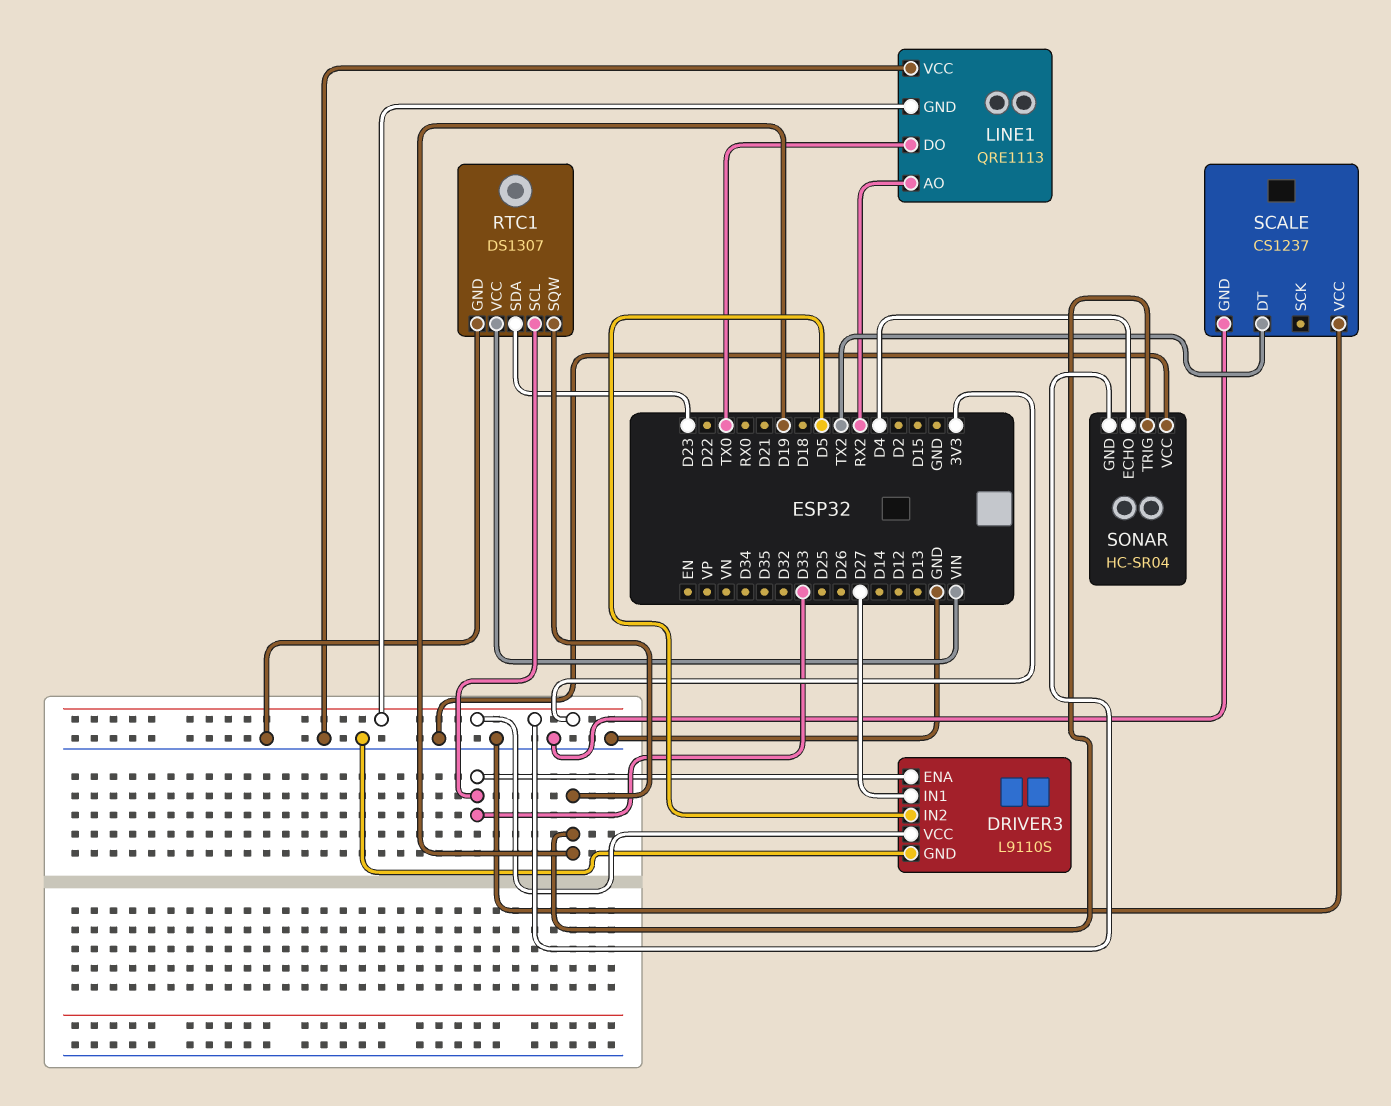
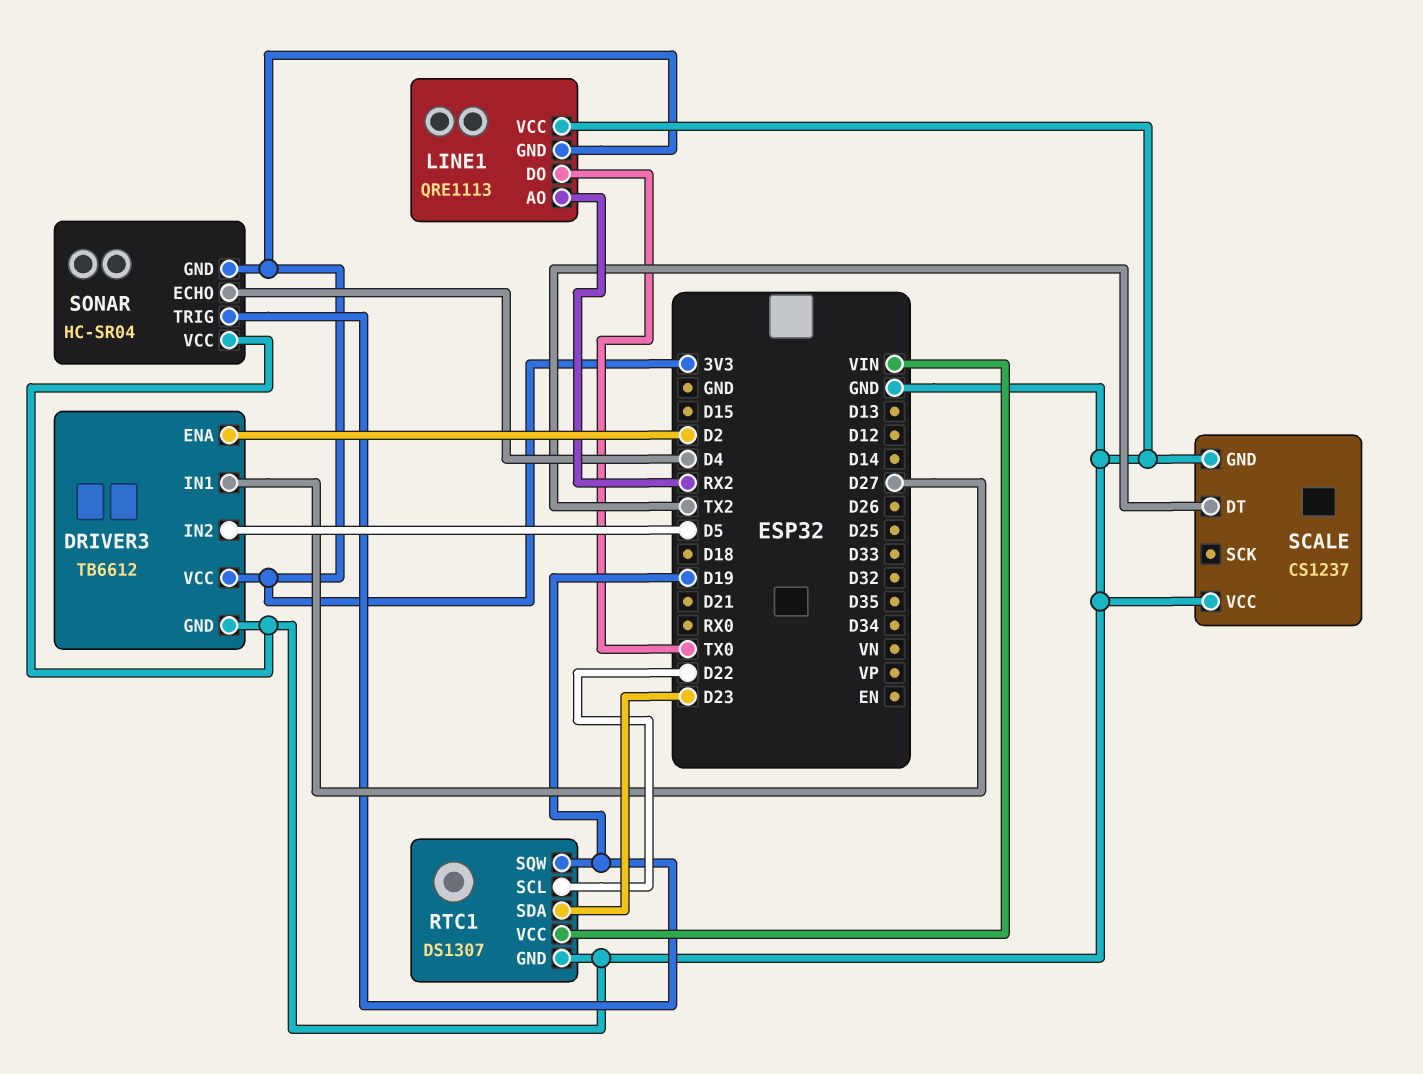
DRIVER3: L9110S -> TB6612
DRIVER3 pin ENA: D33 -> D2
RTC1 pin SCL: D33 -> D22

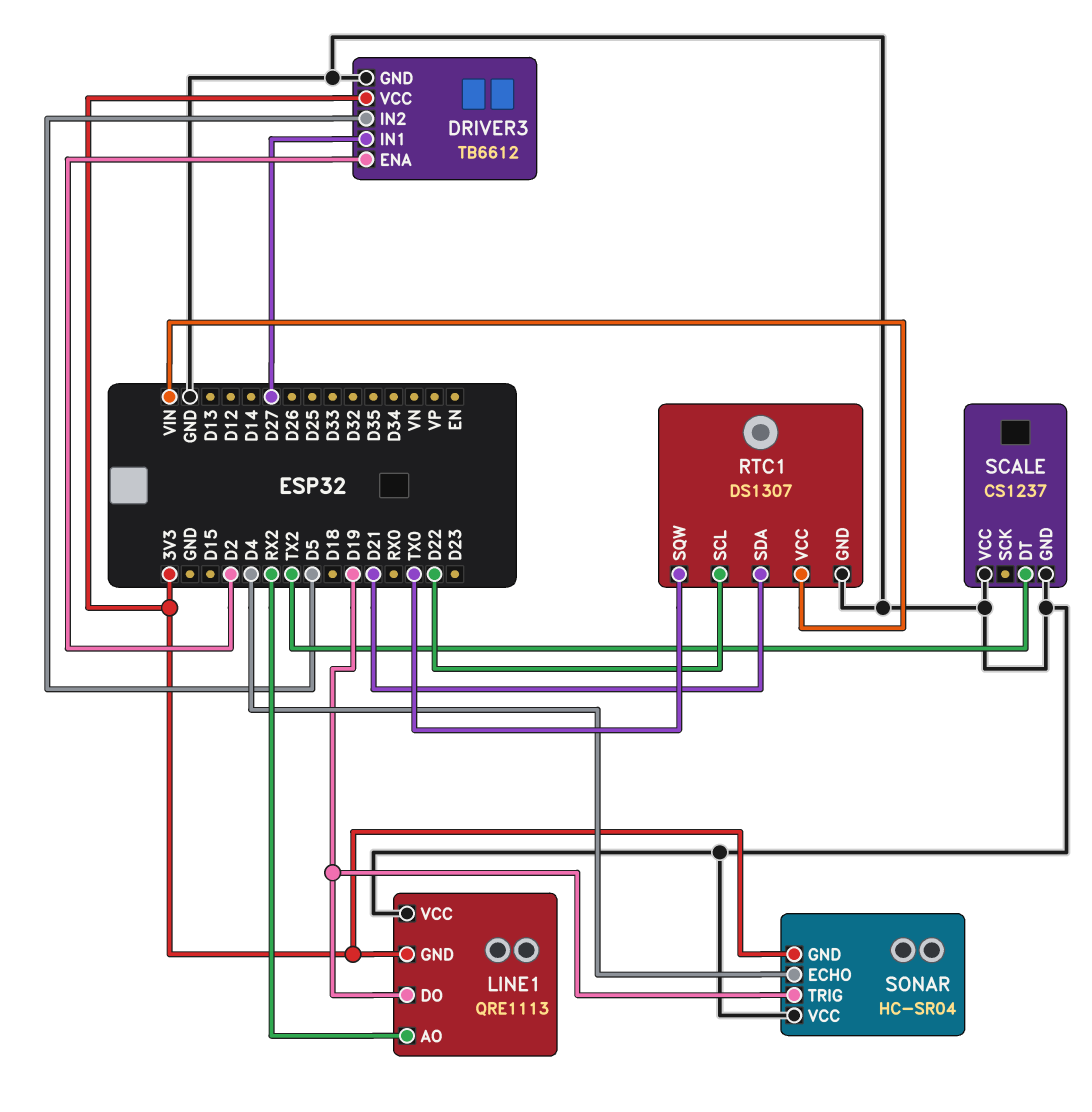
LINE1 pin DO: TX0 -> D19
RTC1 pin SDA: D23 -> D21
RTC1 pin SQW: D19 -> TX0

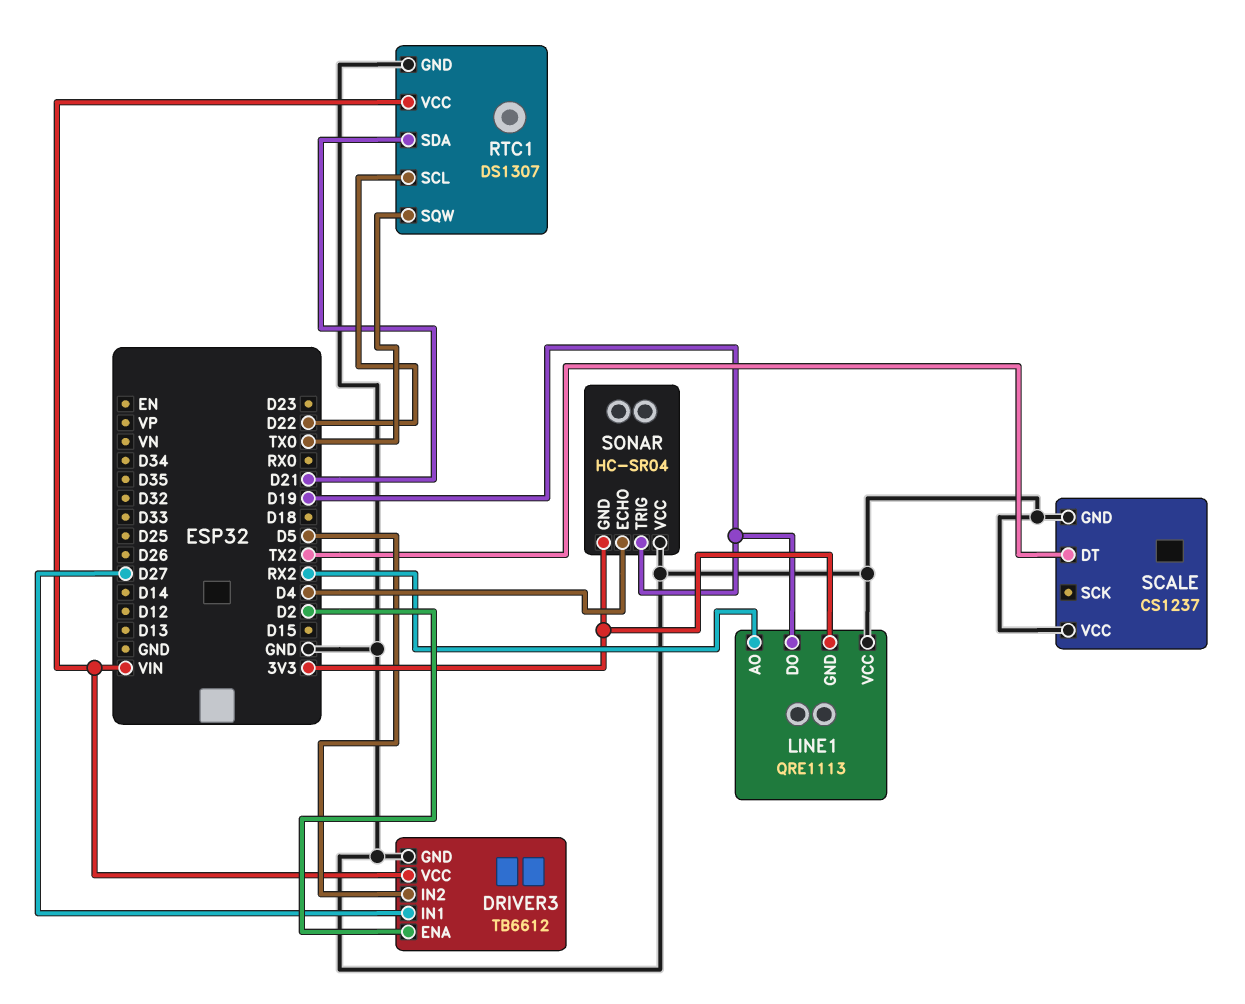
DRIVER3 pin VCC: 3V3 -> VIN

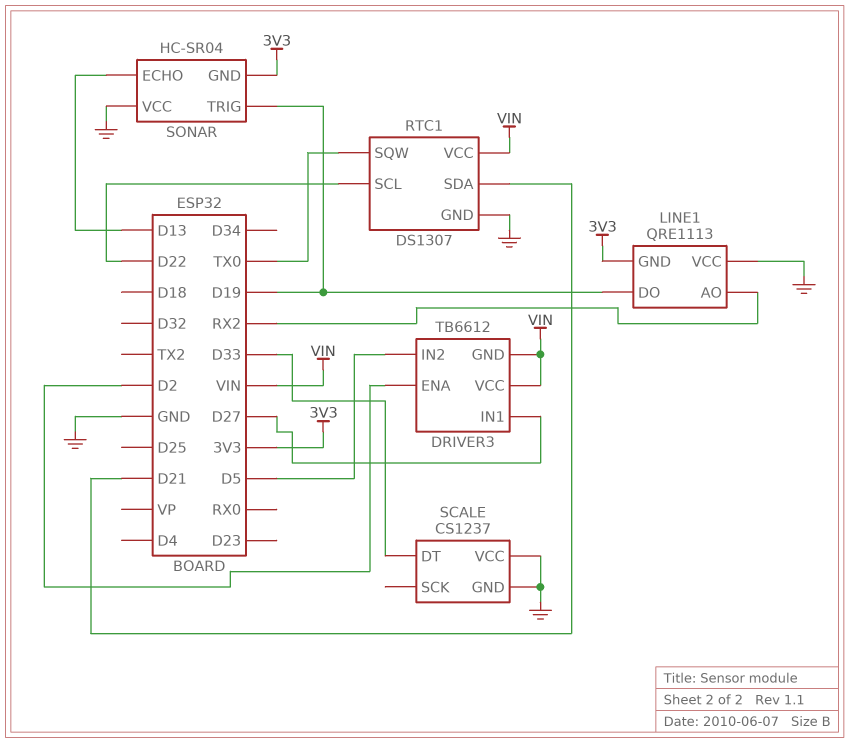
DRIVER3 pin GND: GND -> VIN
SCALE pin DT: TX2 -> D33
SONAR pin ECHO: D4 -> D13

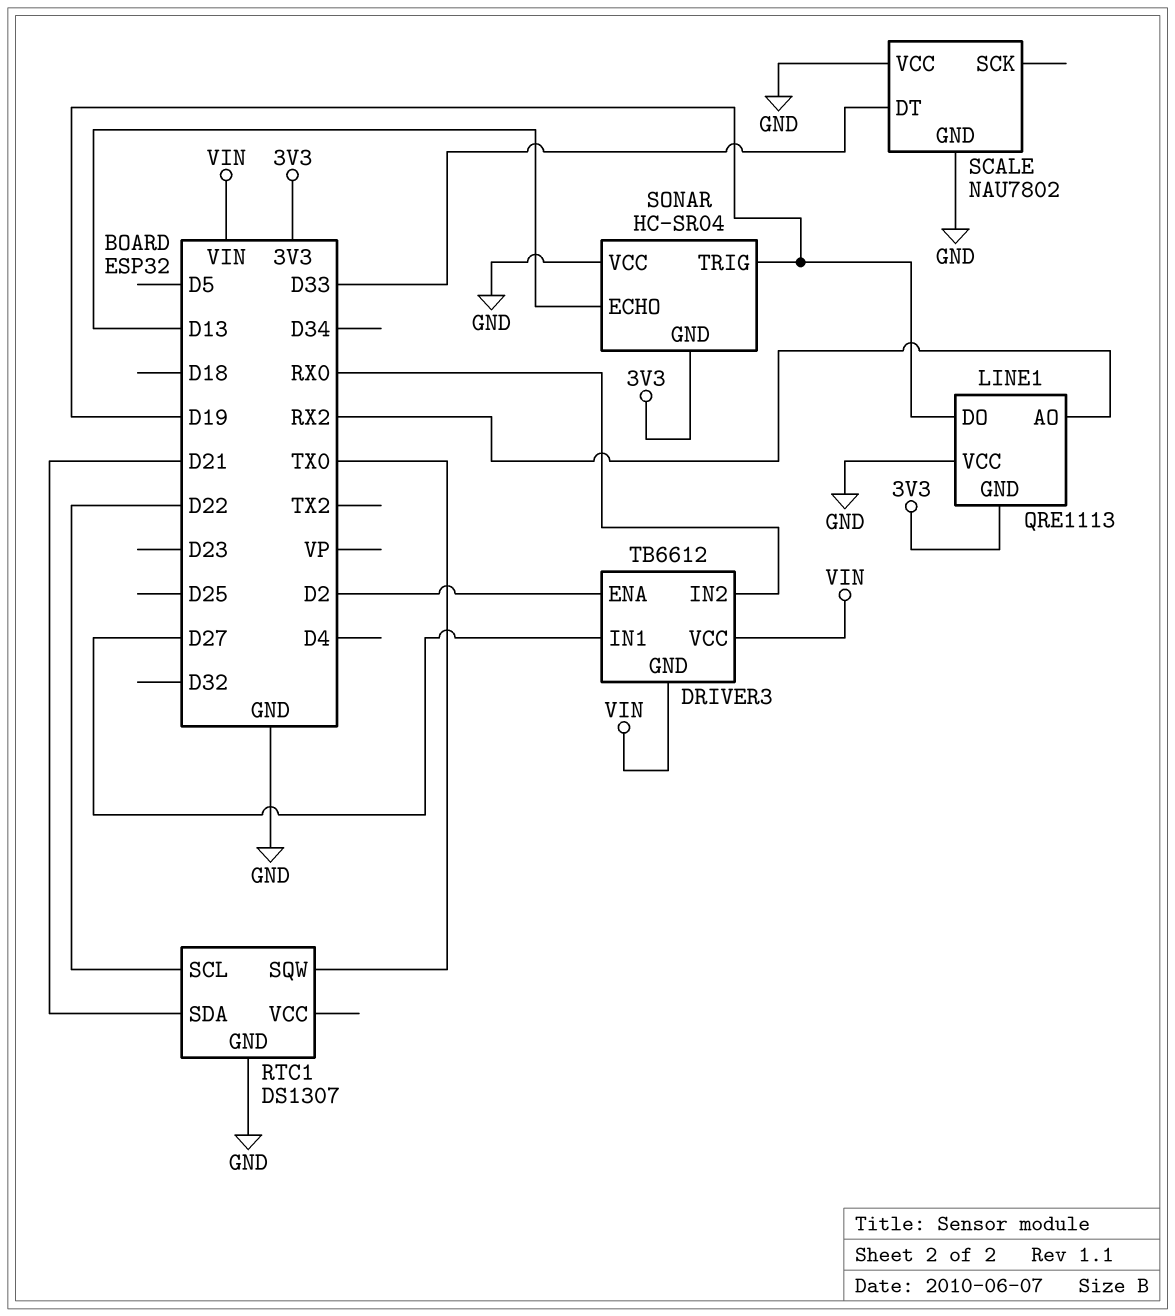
DRIVER3 pin IN2: D5 -> RX0
RTC1 pin VCC: VIN -> none
SCALE: CS1237 -> NAU7802

